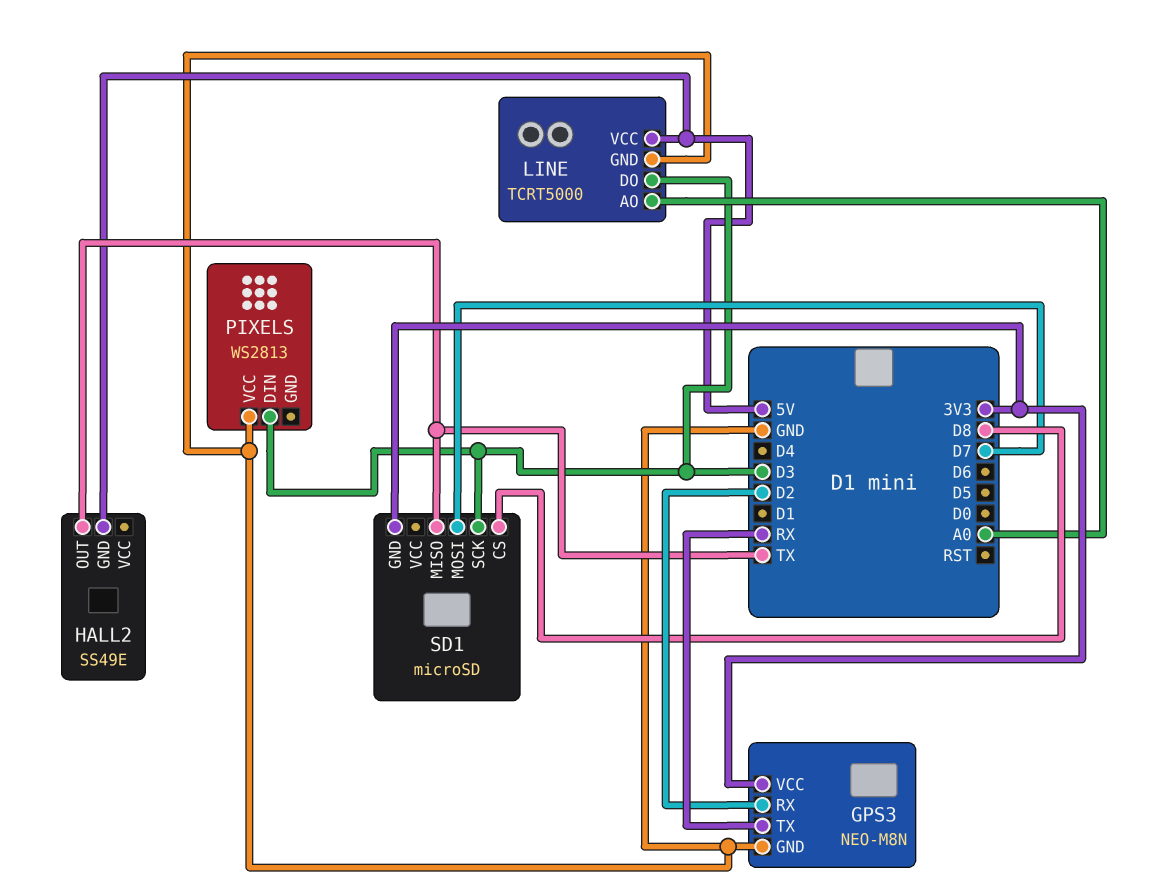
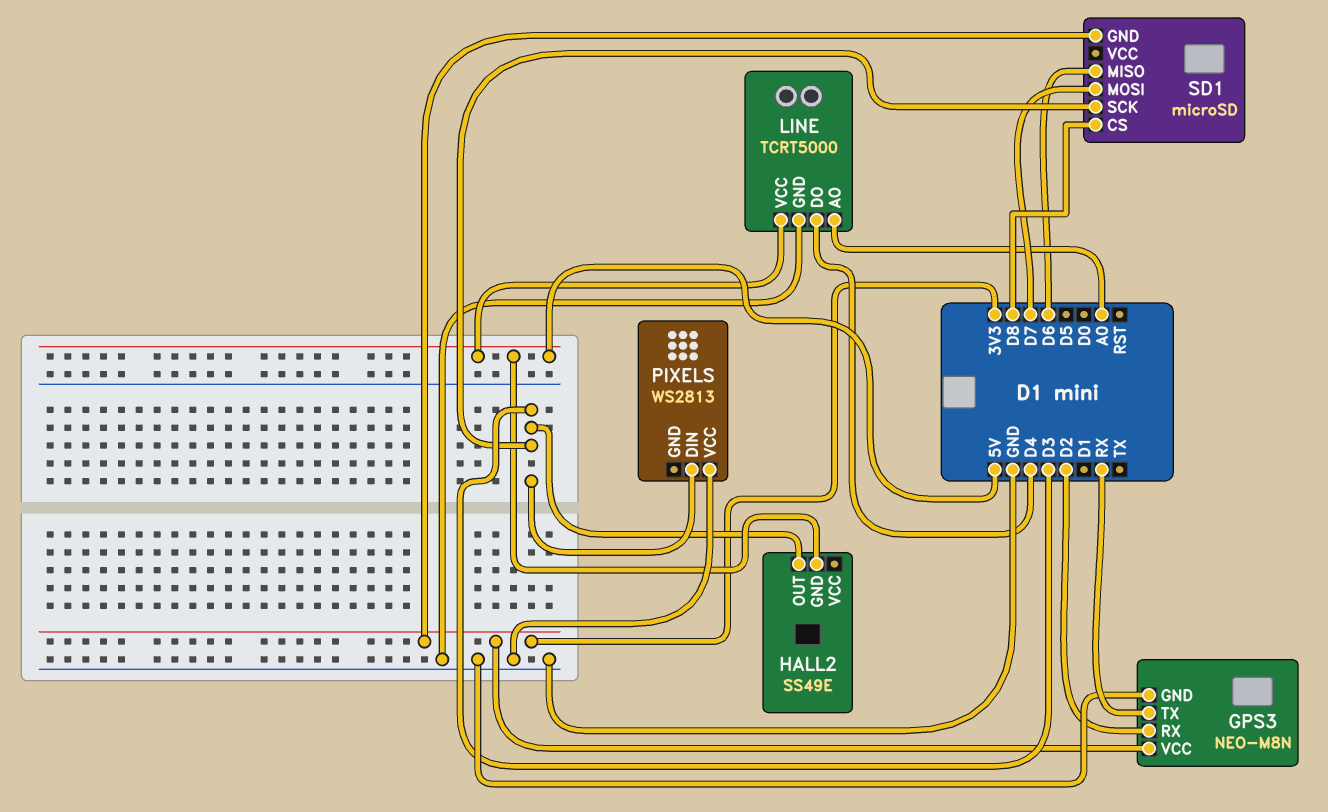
HALL2 pin OUT: TX -> D3
LINE pin DO: D3 -> D4
SD1 pin MISO: TX -> D6

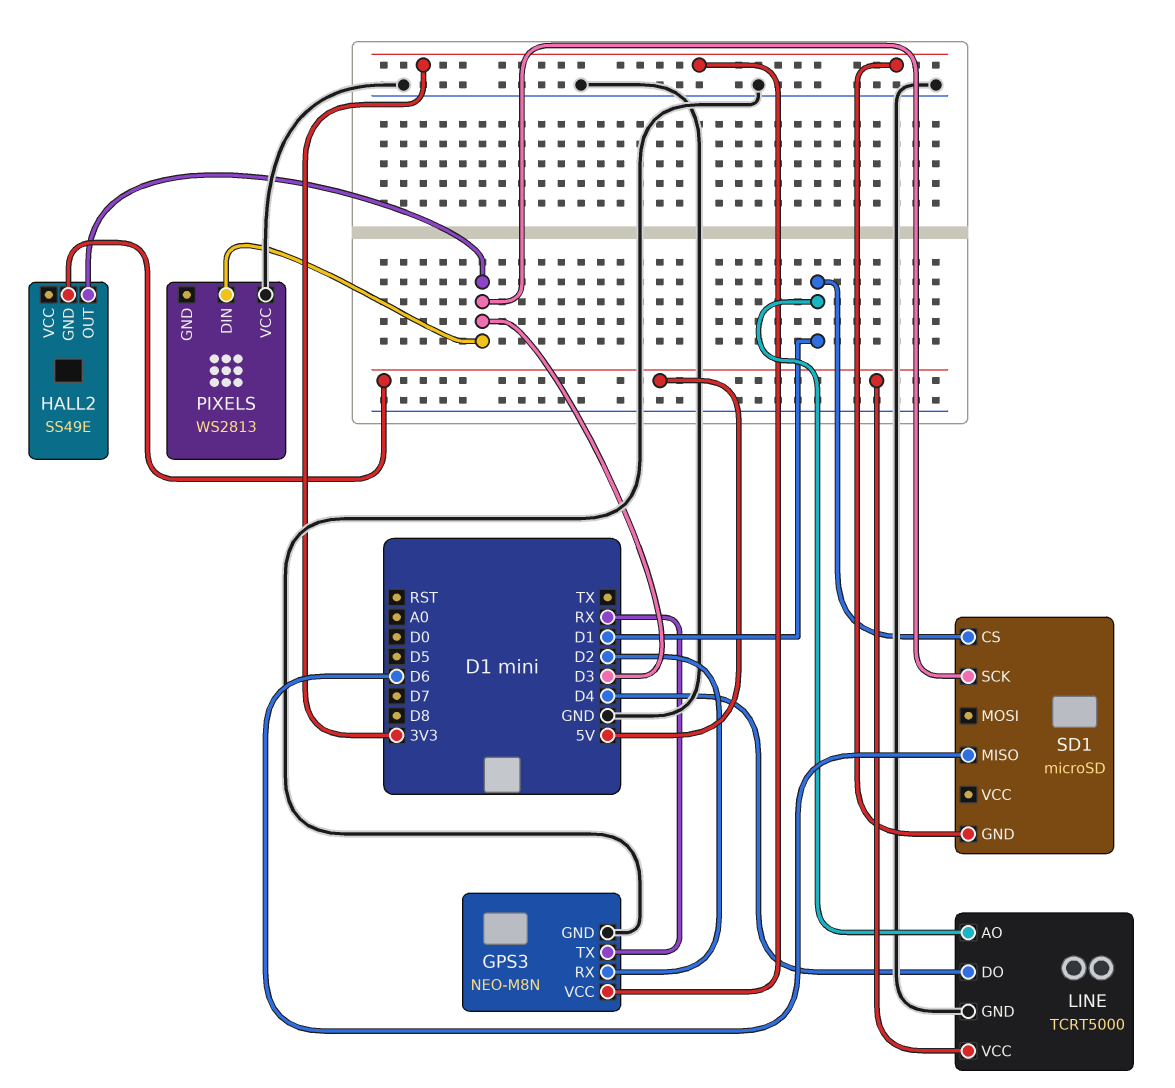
LINE pin AO: A0 -> D1
SD1 pin CS: D8 -> D1
SD1 pin MOSI: D7 -> none

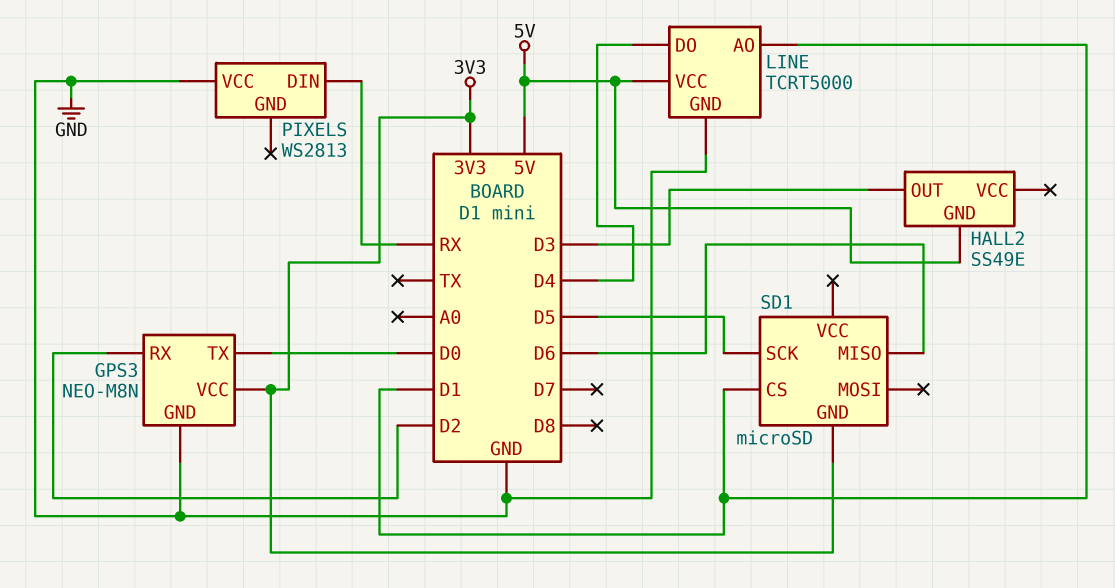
GPS3 pin TX: RX -> D0
PIXELS pin DIN: D3 -> RX
SD1 pin SCK: D3 -> D5

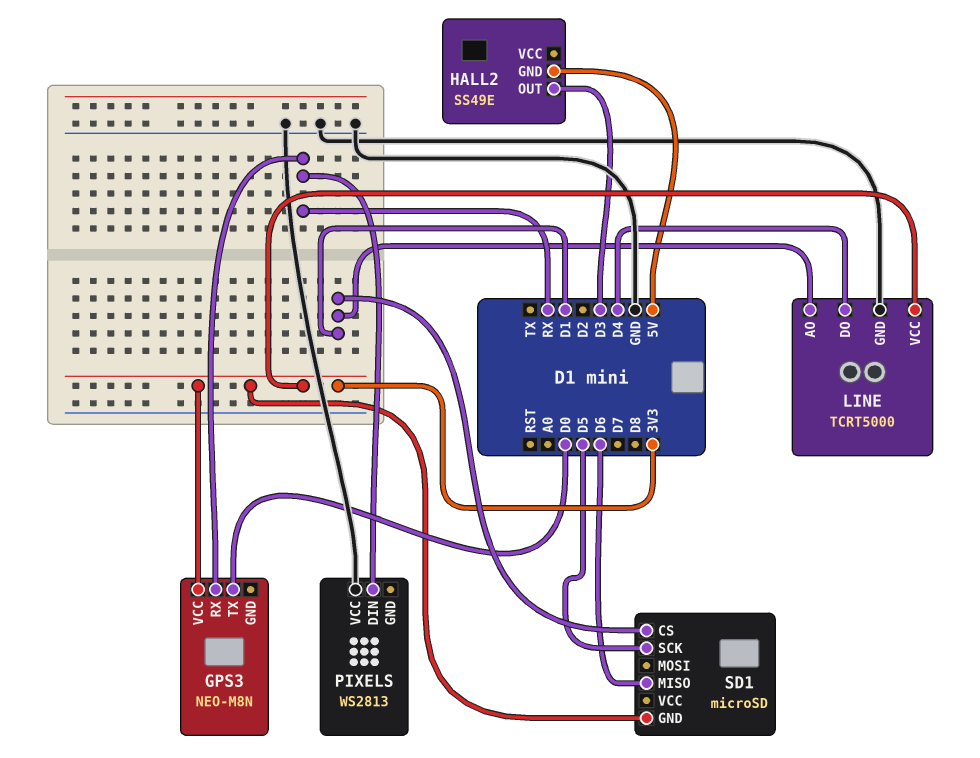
GPS3 pin GND: GND -> none
GPS3 pin RX: D2 -> RX
LINE pin VCC: 5V -> 3V3

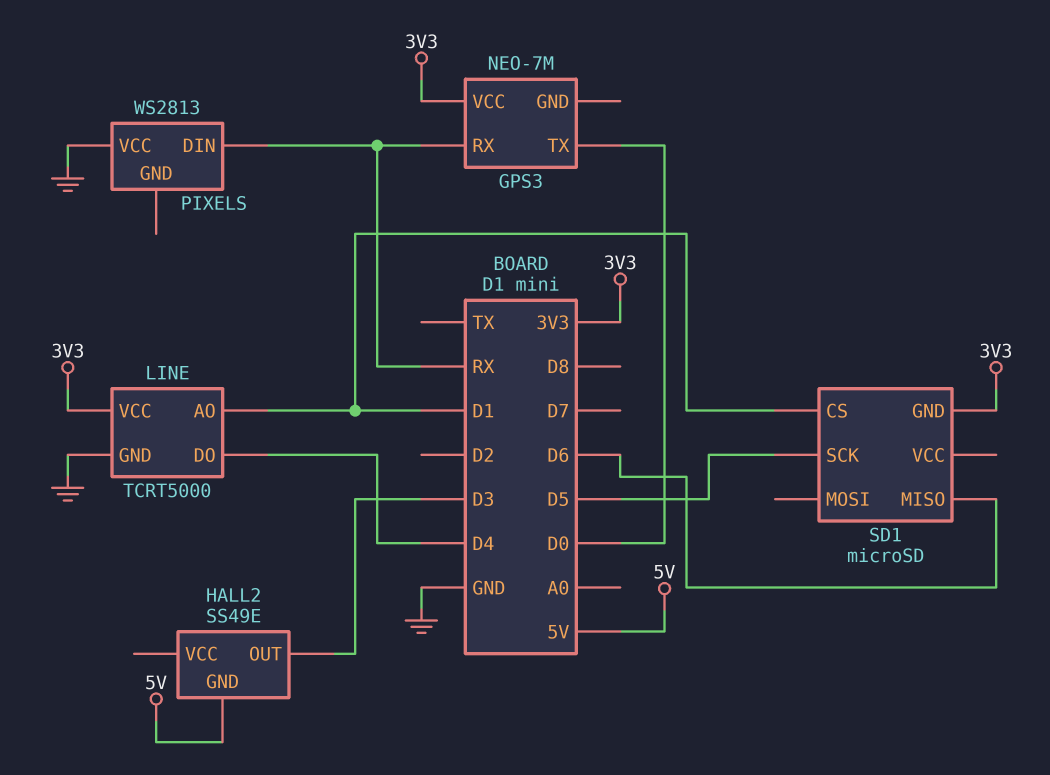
GPS3: NEO-M8N -> NEO-7M

